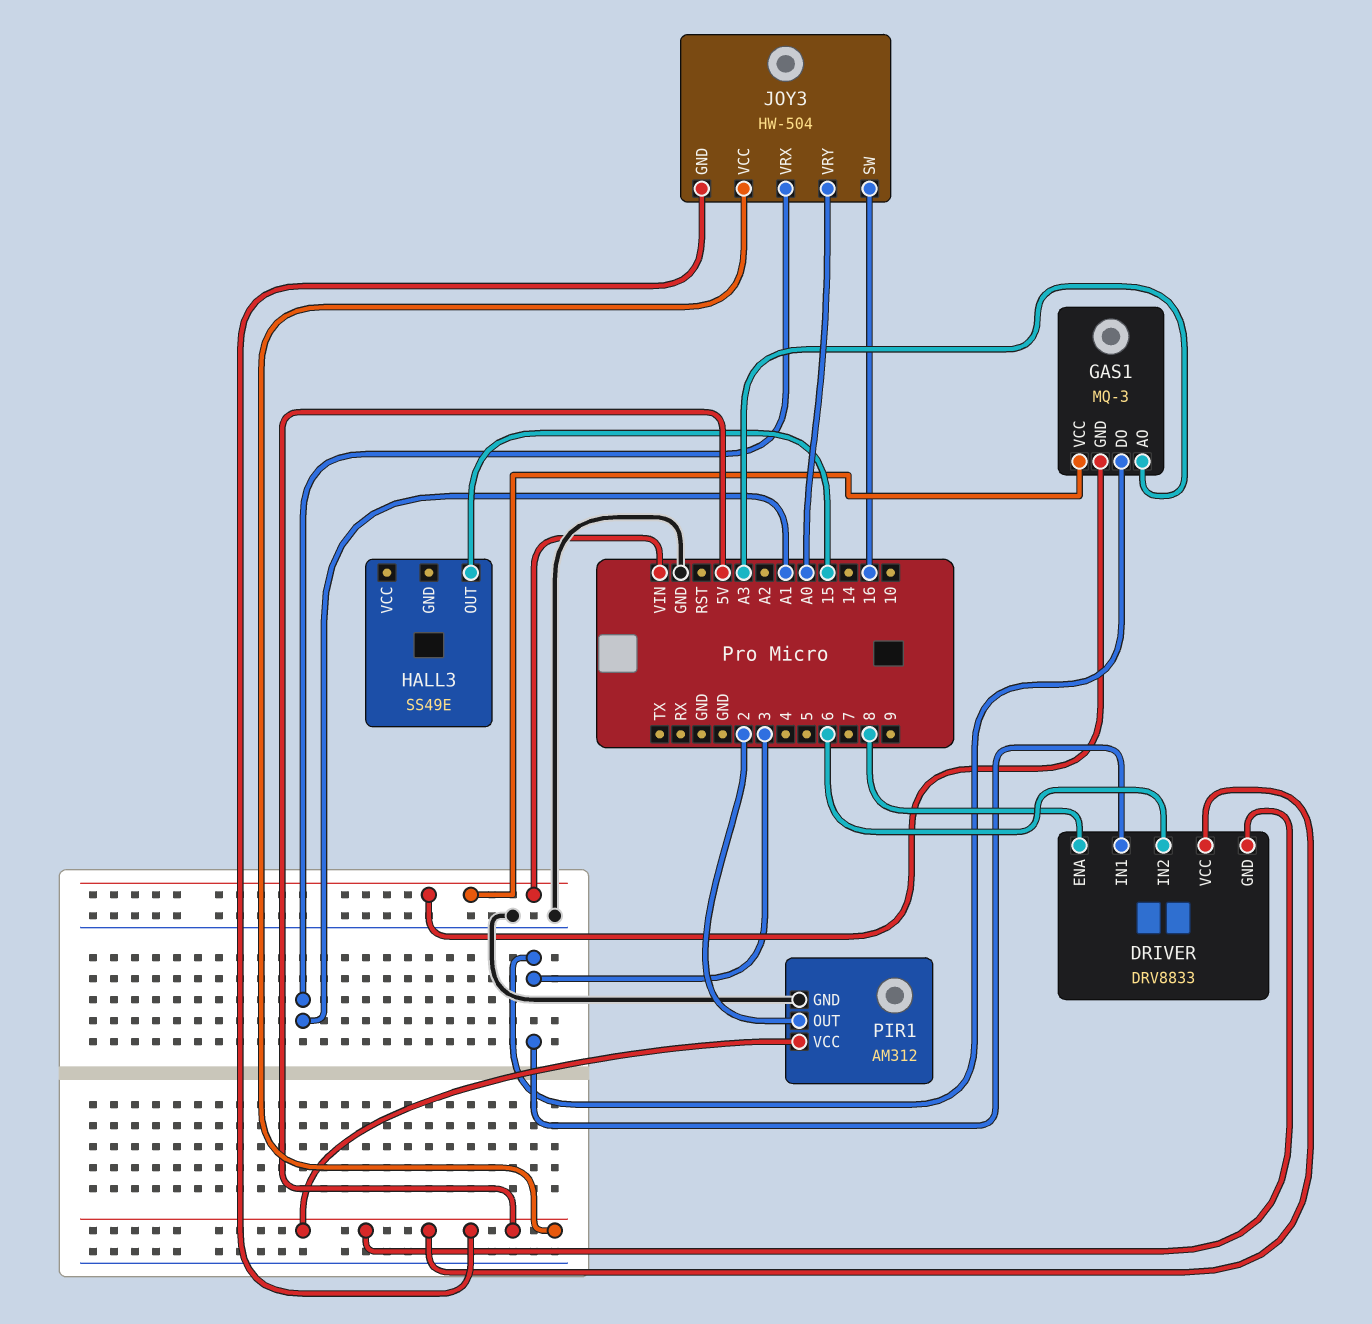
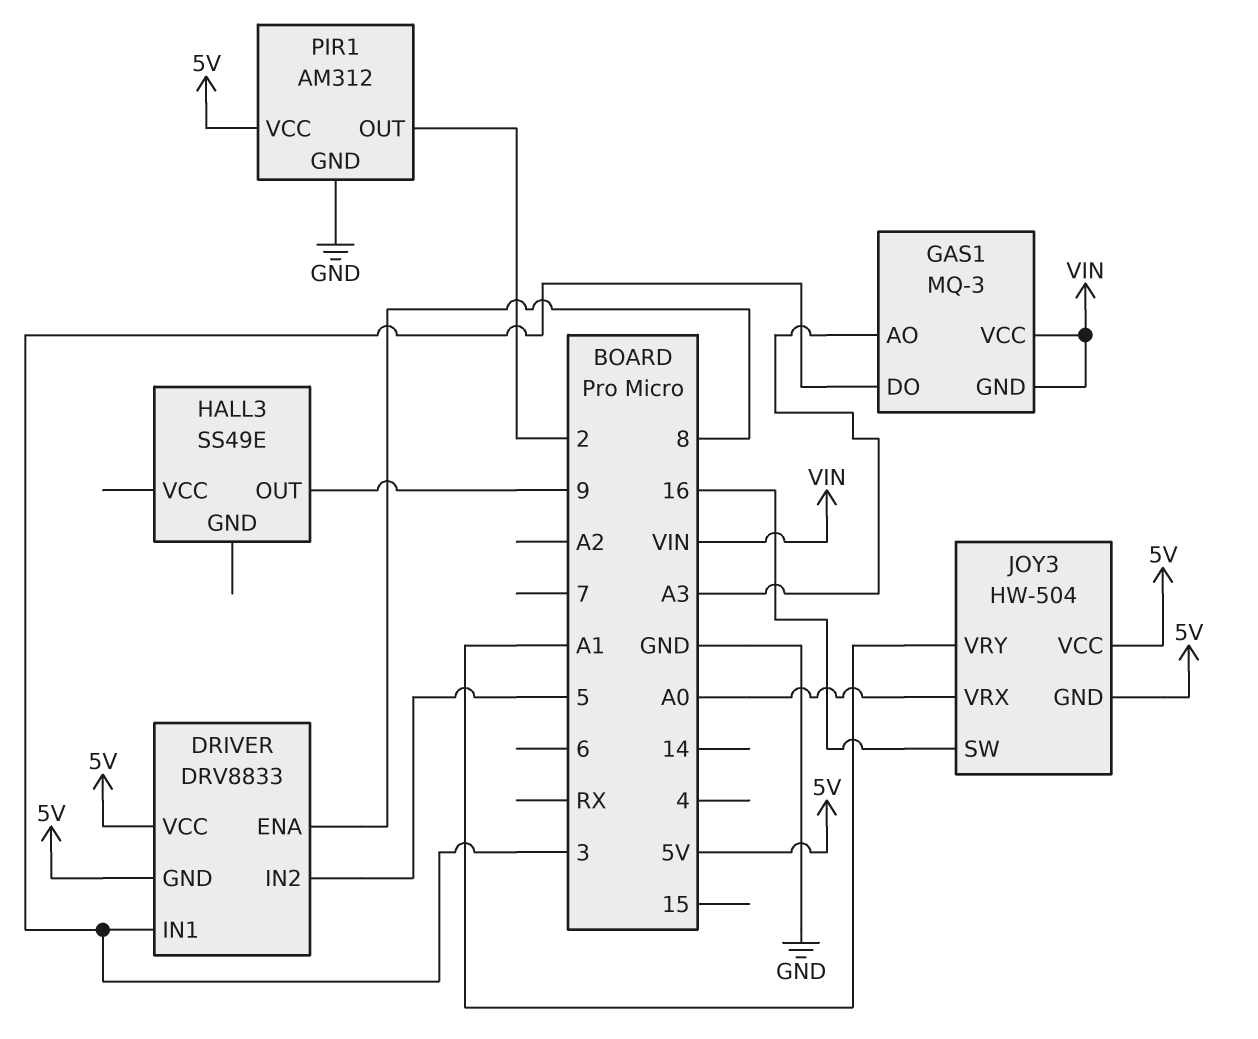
DRIVER pin IN2: 6 -> 5
HALL3 pin OUT: 15 -> 9
JOY3 pin VRX: A1 -> A0
JOY3 pin VRY: A0 -> A1

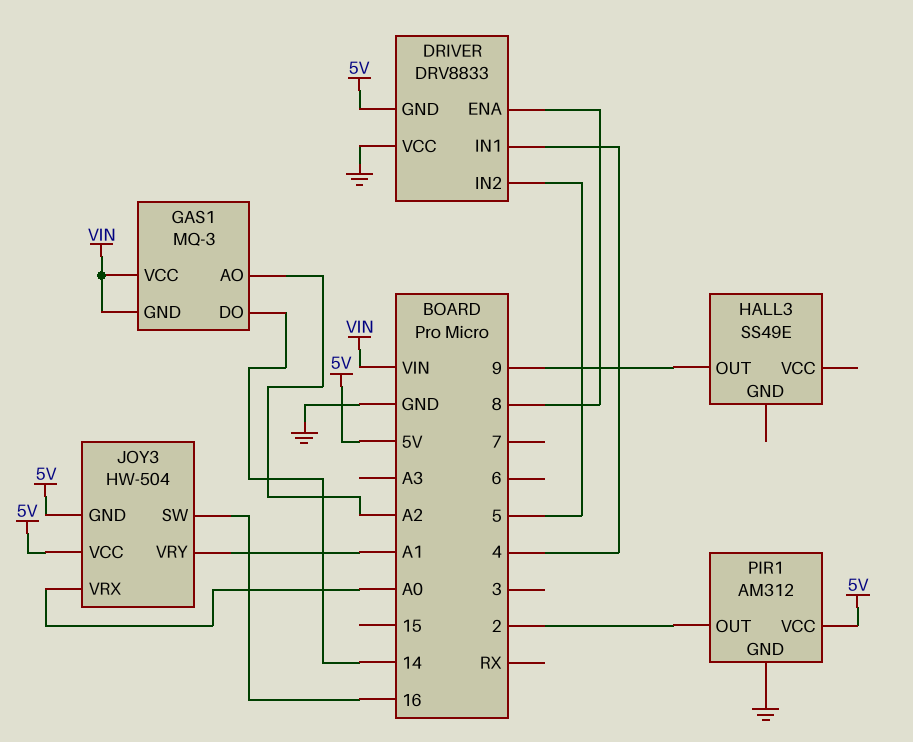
DRIVER pin IN1: 3 -> 4
DRIVER pin VCC: 5V -> GND
GAS1 pin AO: A3 -> A2
GAS1 pin DO: 3 -> 14

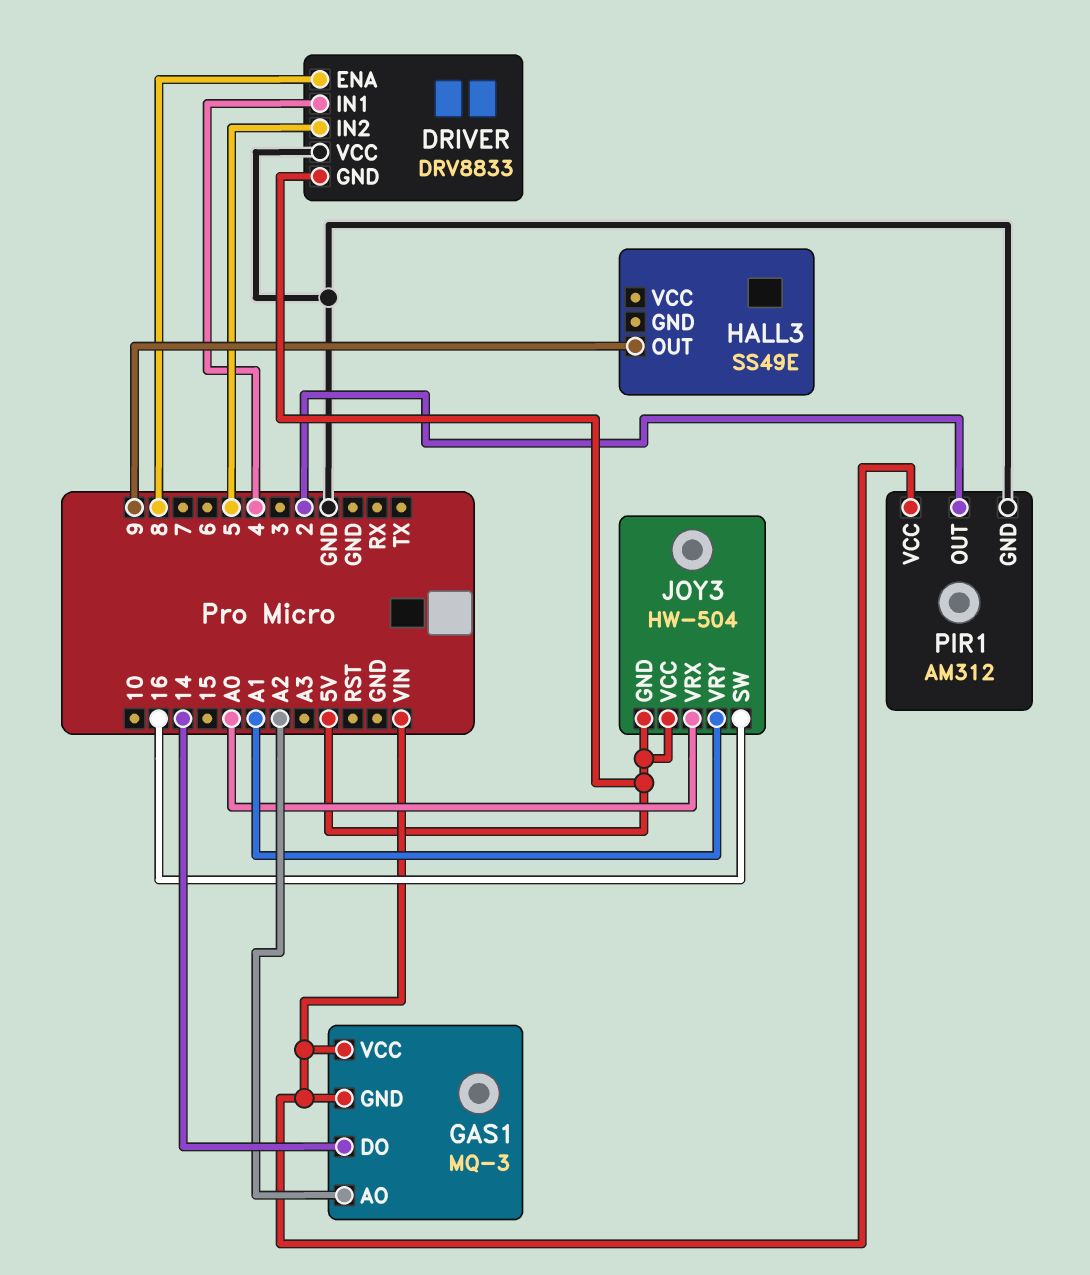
PIR1 pin VCC: 5V -> VIN

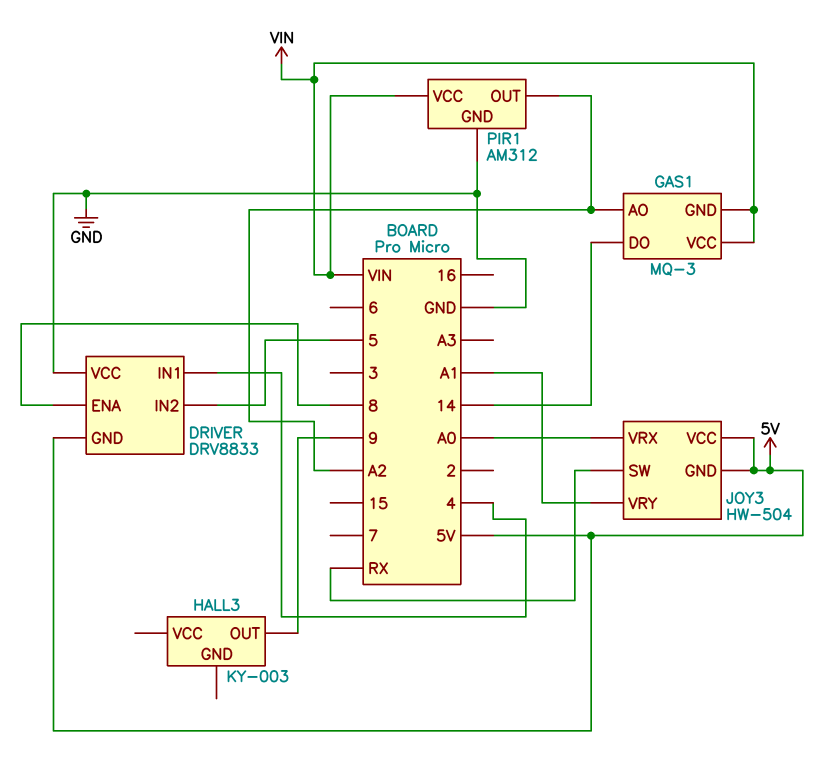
HALL3: SS49E -> KY-003
JOY3 pin SW: 16 -> RX
PIR1 pin OUT: 2 -> A2

